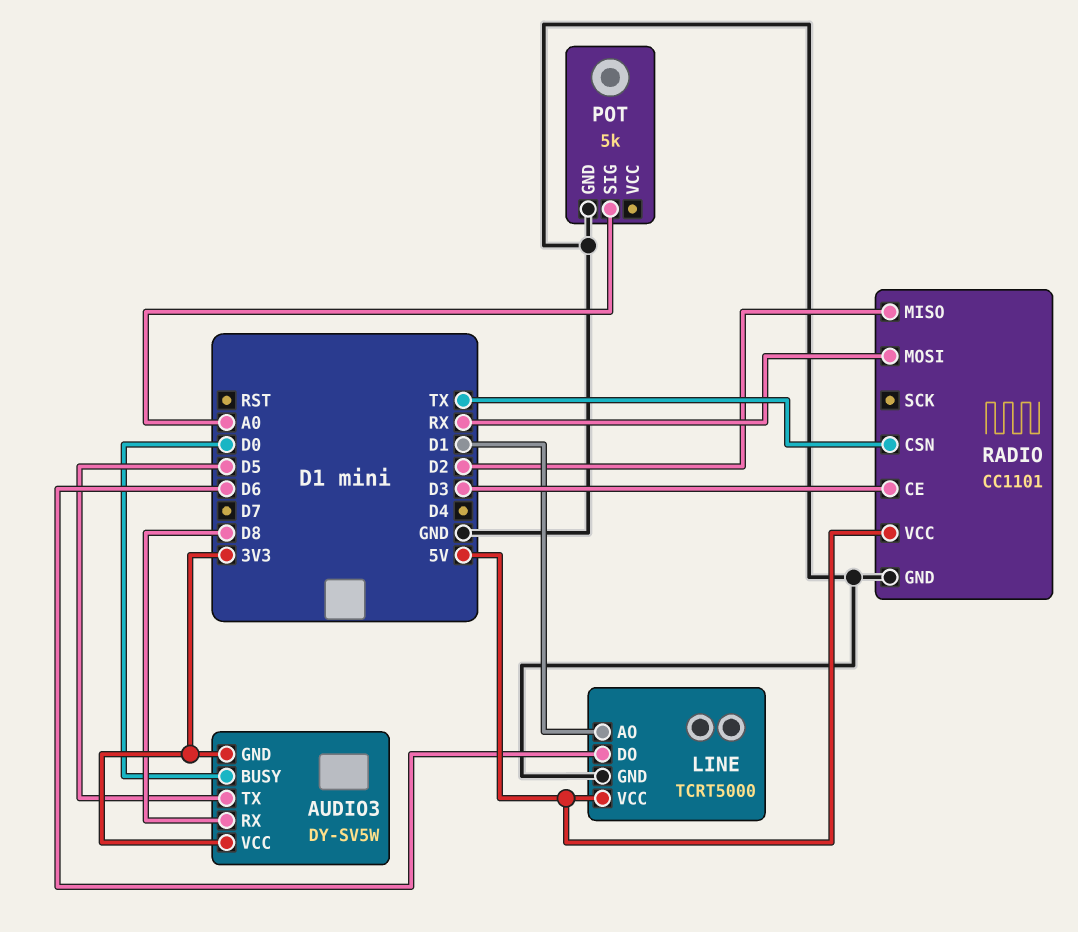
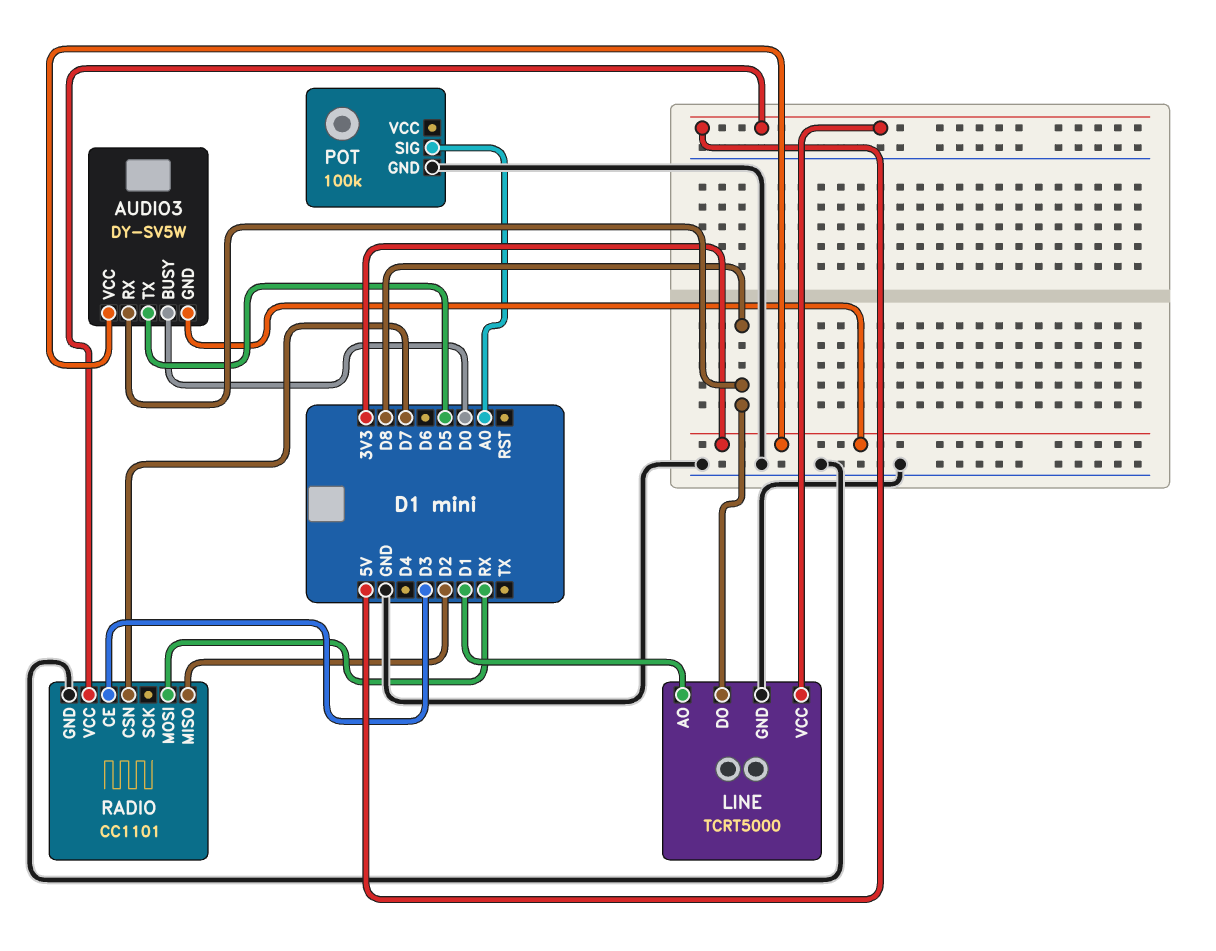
LINE pin DO: D6 -> D8
POT: 5k -> 100k
RADIO pin CSN: TX -> D7

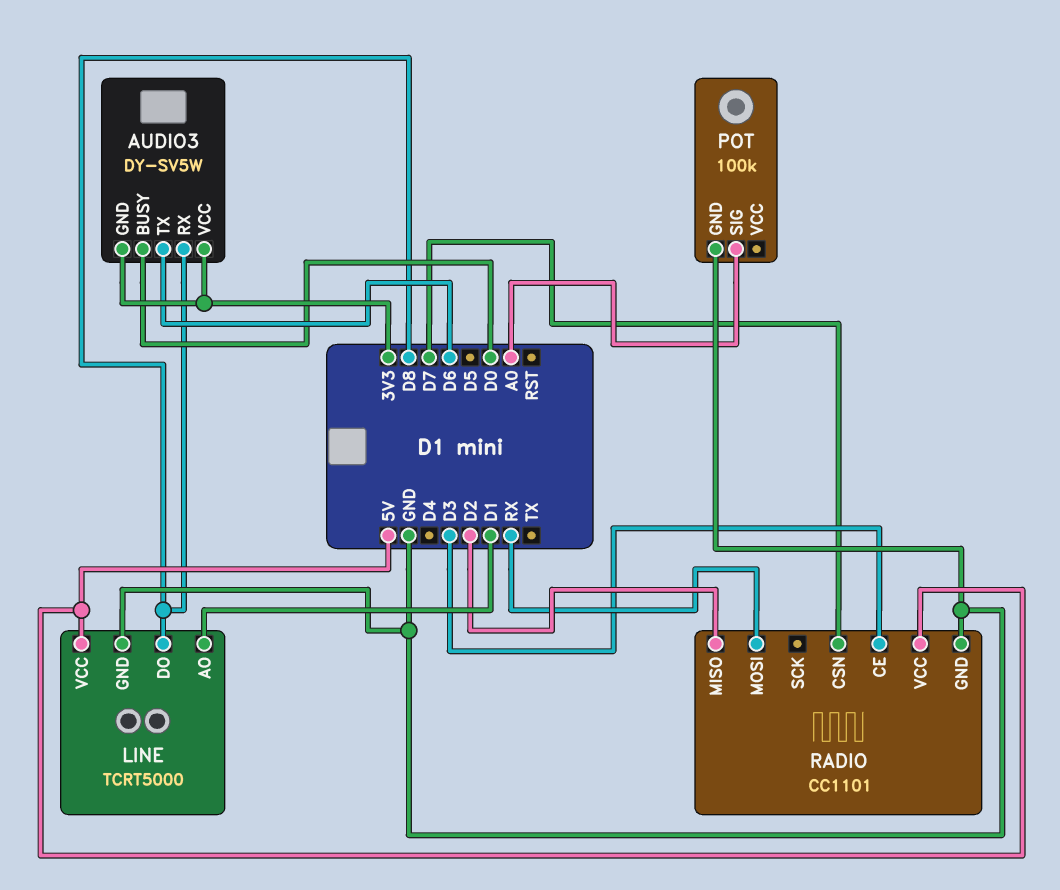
AUDIO3 pin TX: D5 -> D6

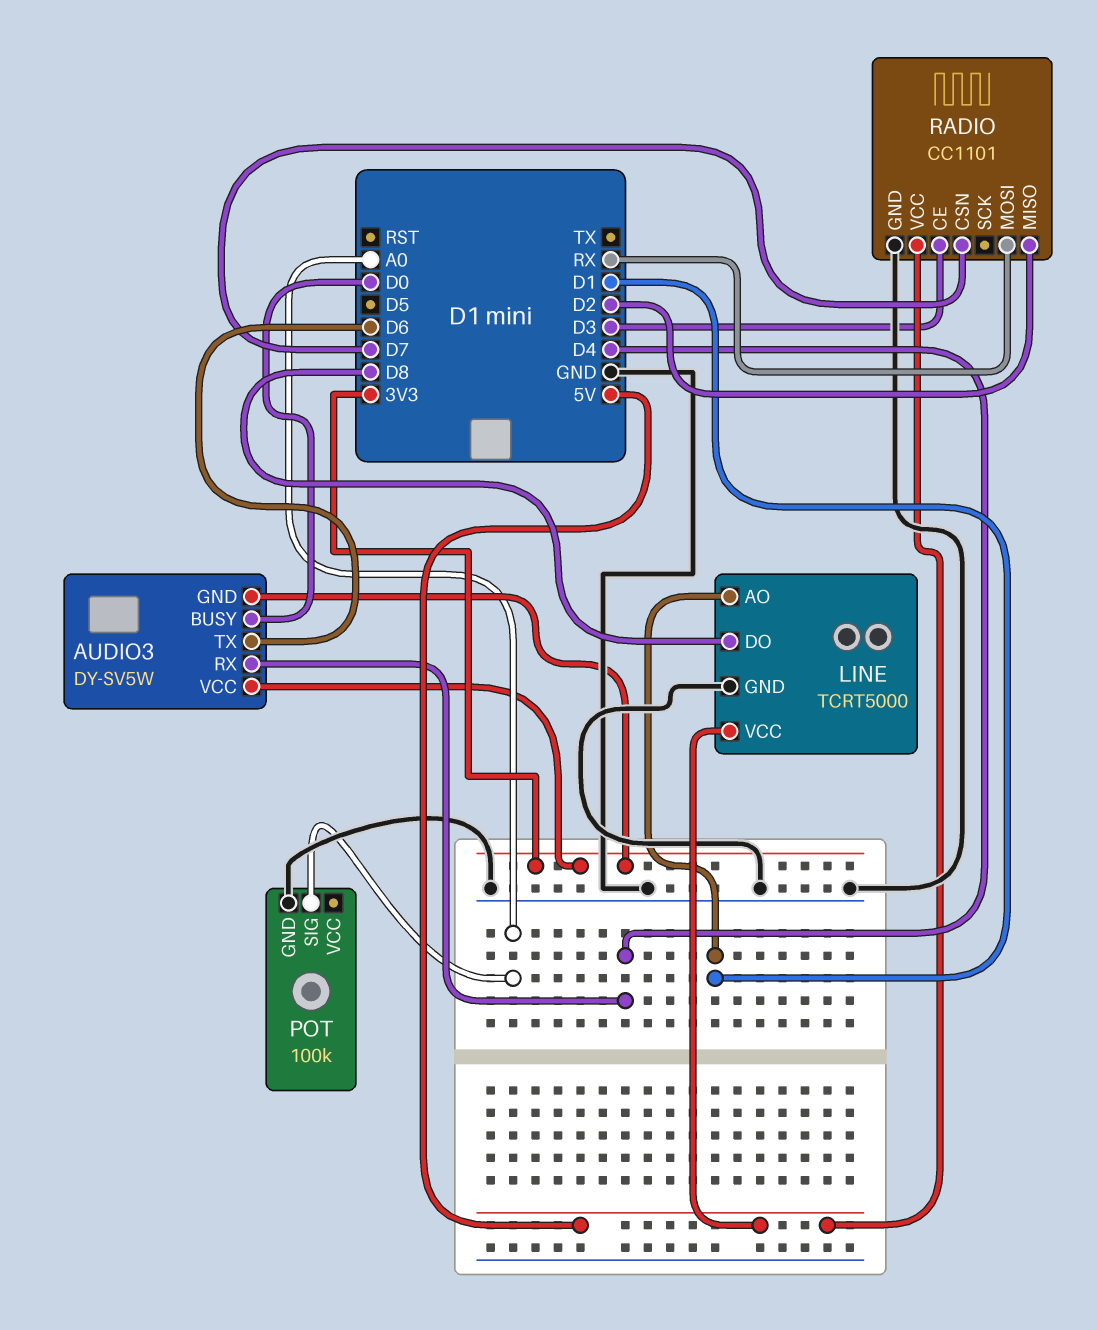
AUDIO3 pin RX: D8 -> D4

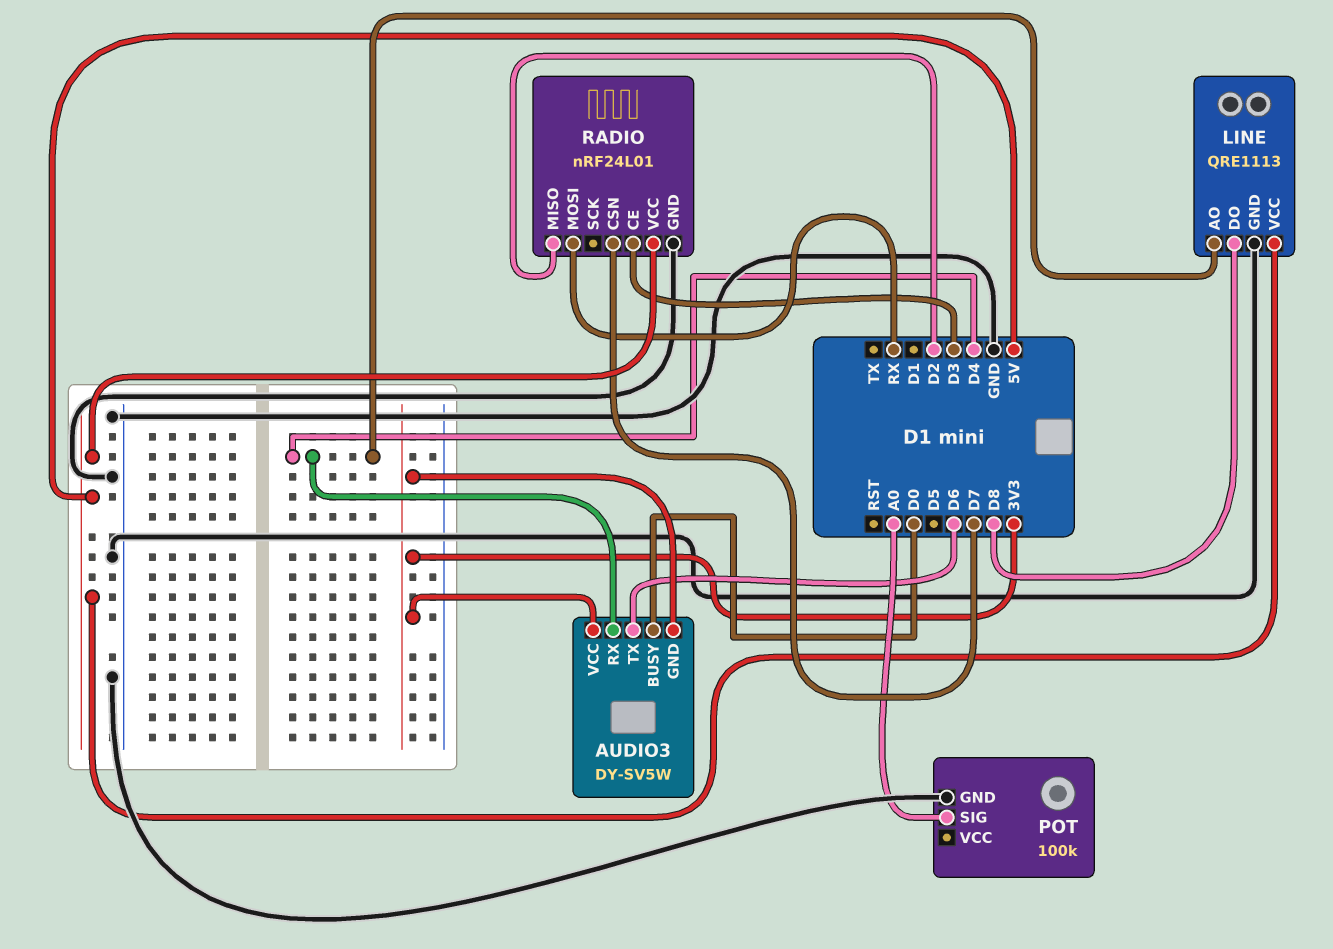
LINE: TCRT5000 -> QRE1113
LINE pin AO: D1 -> D4
RADIO: CC1101 -> nRF24L01

